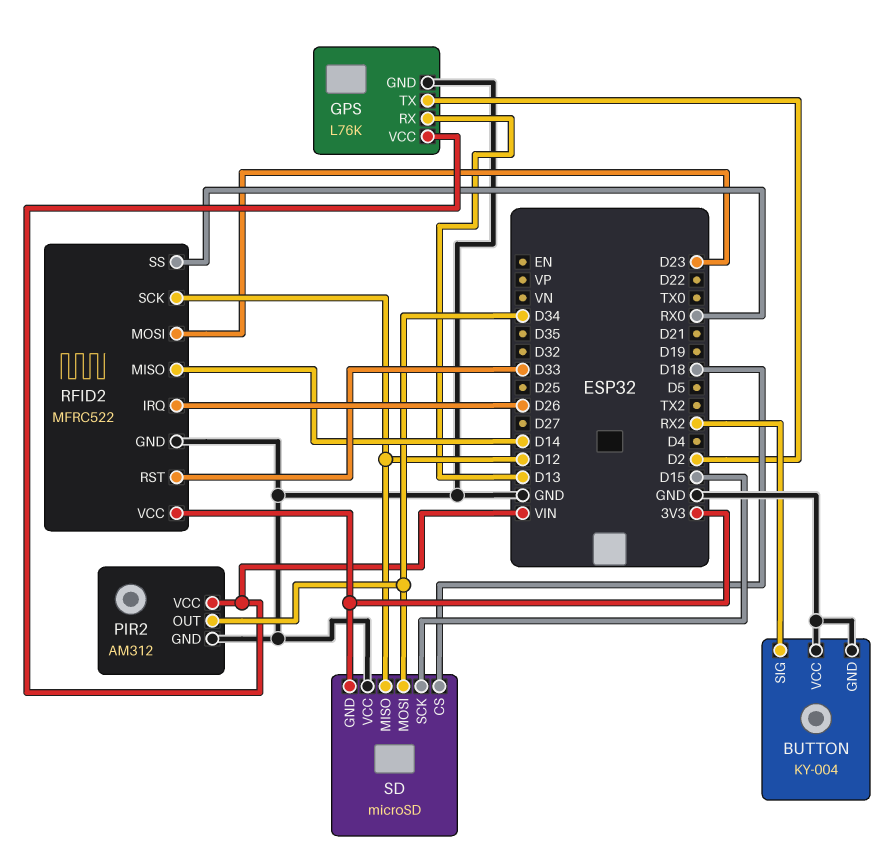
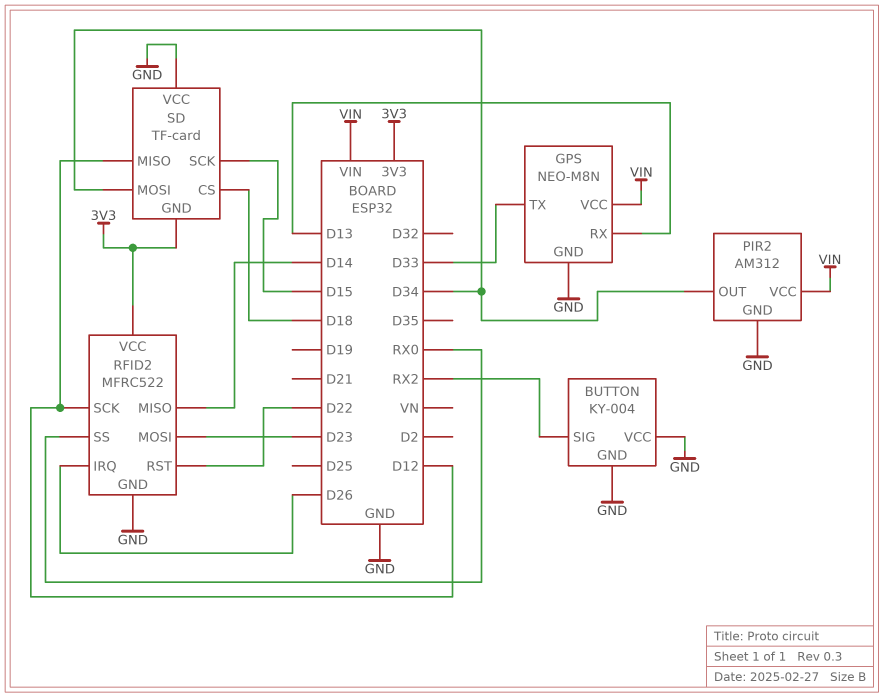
GPS: L76K -> NEO-M8N
GPS pin TX: D2 -> D33
RFID2 pin RST: D33 -> D22
SD: microSD -> TF-card

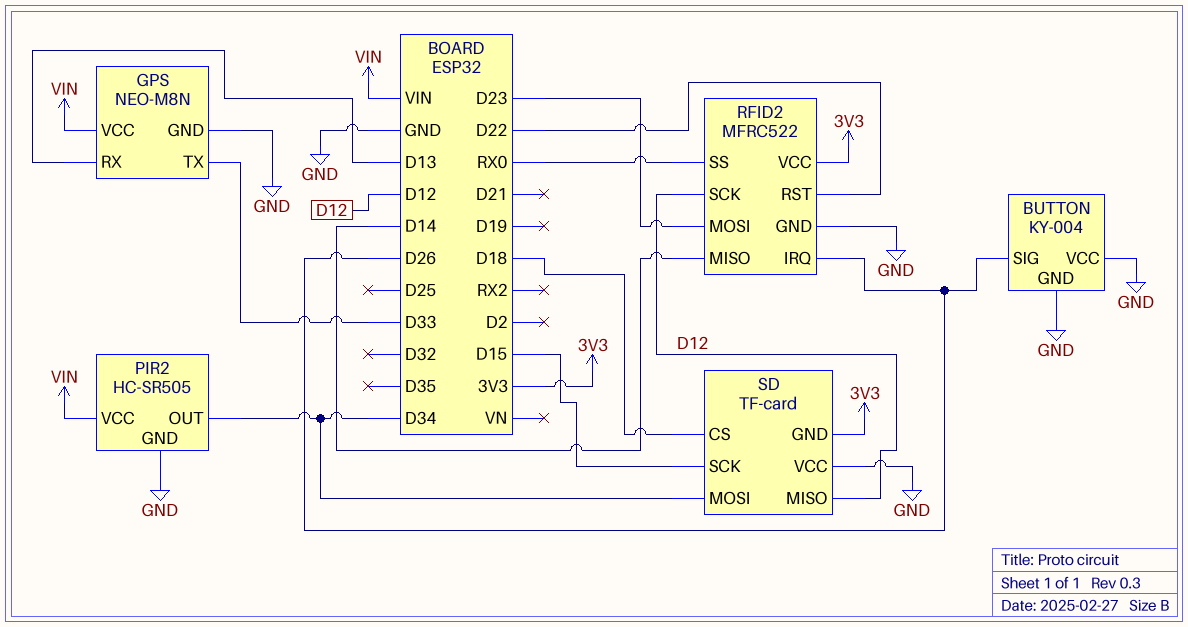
BUTTON pin SIG: RX2 -> D26
PIR2: AM312 -> HC-SR505

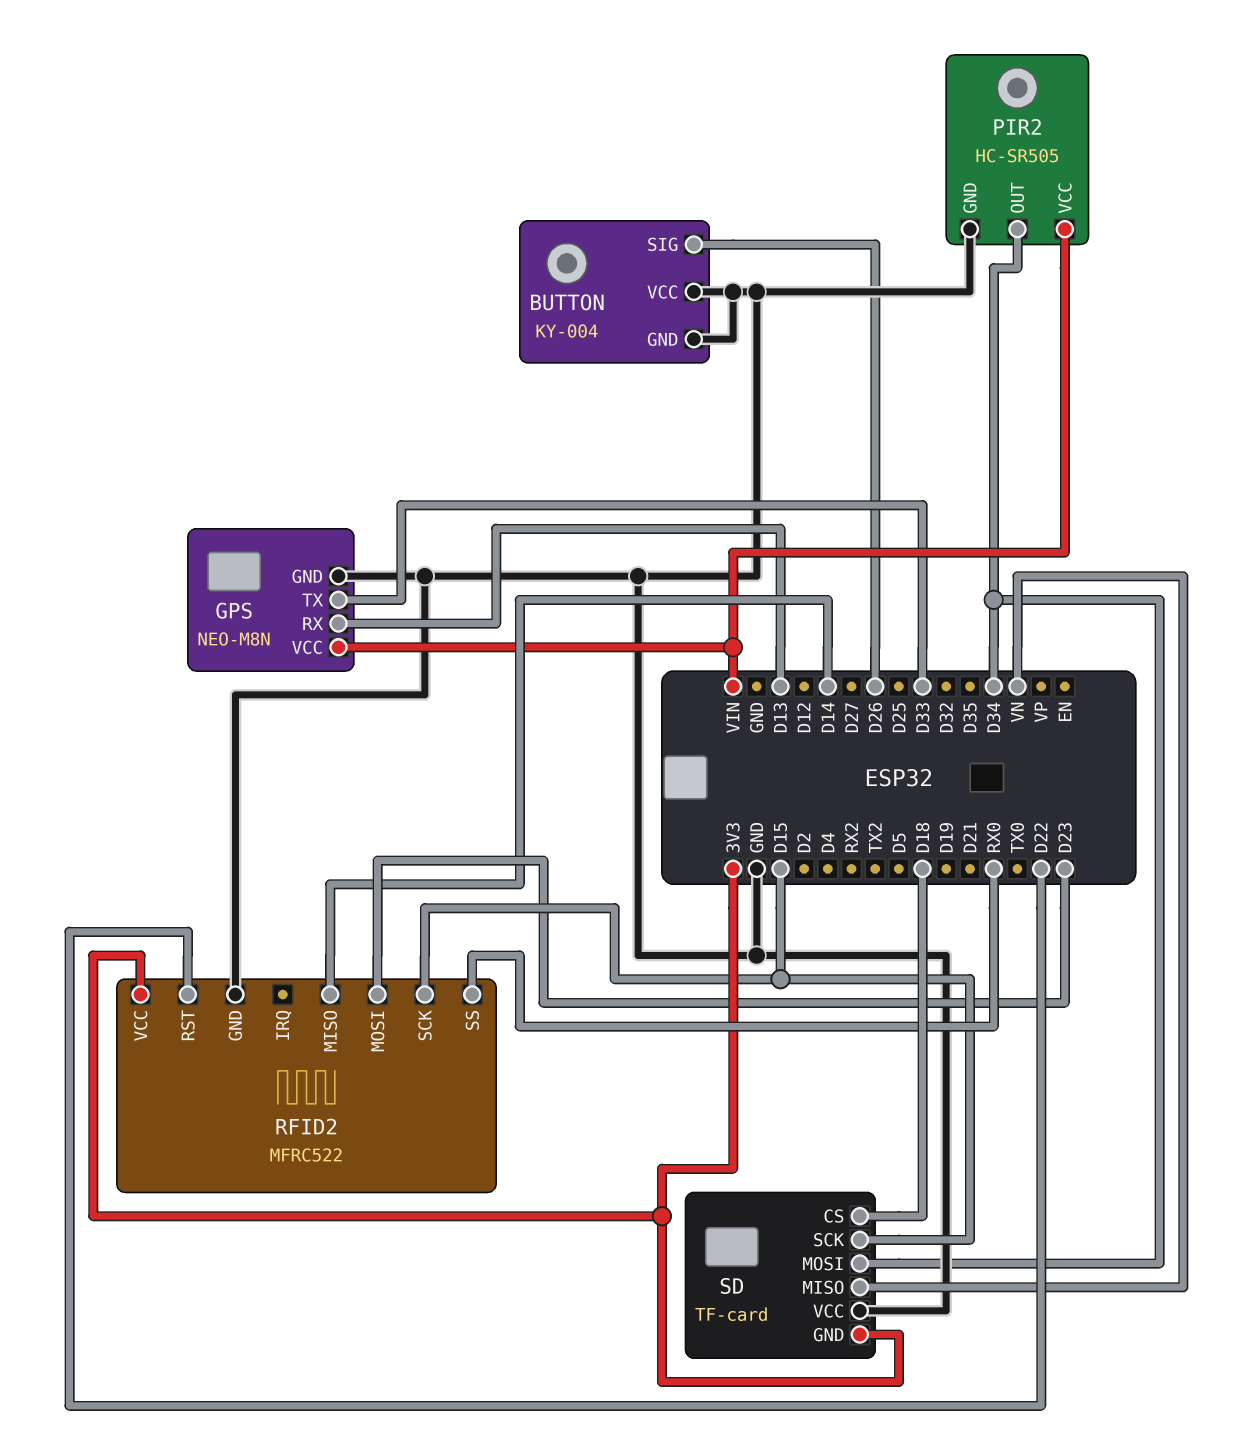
RFID2 pin IRQ: D26 -> none
RFID2 pin SCK: D12 -> D15
SD pin MISO: D12 -> VN

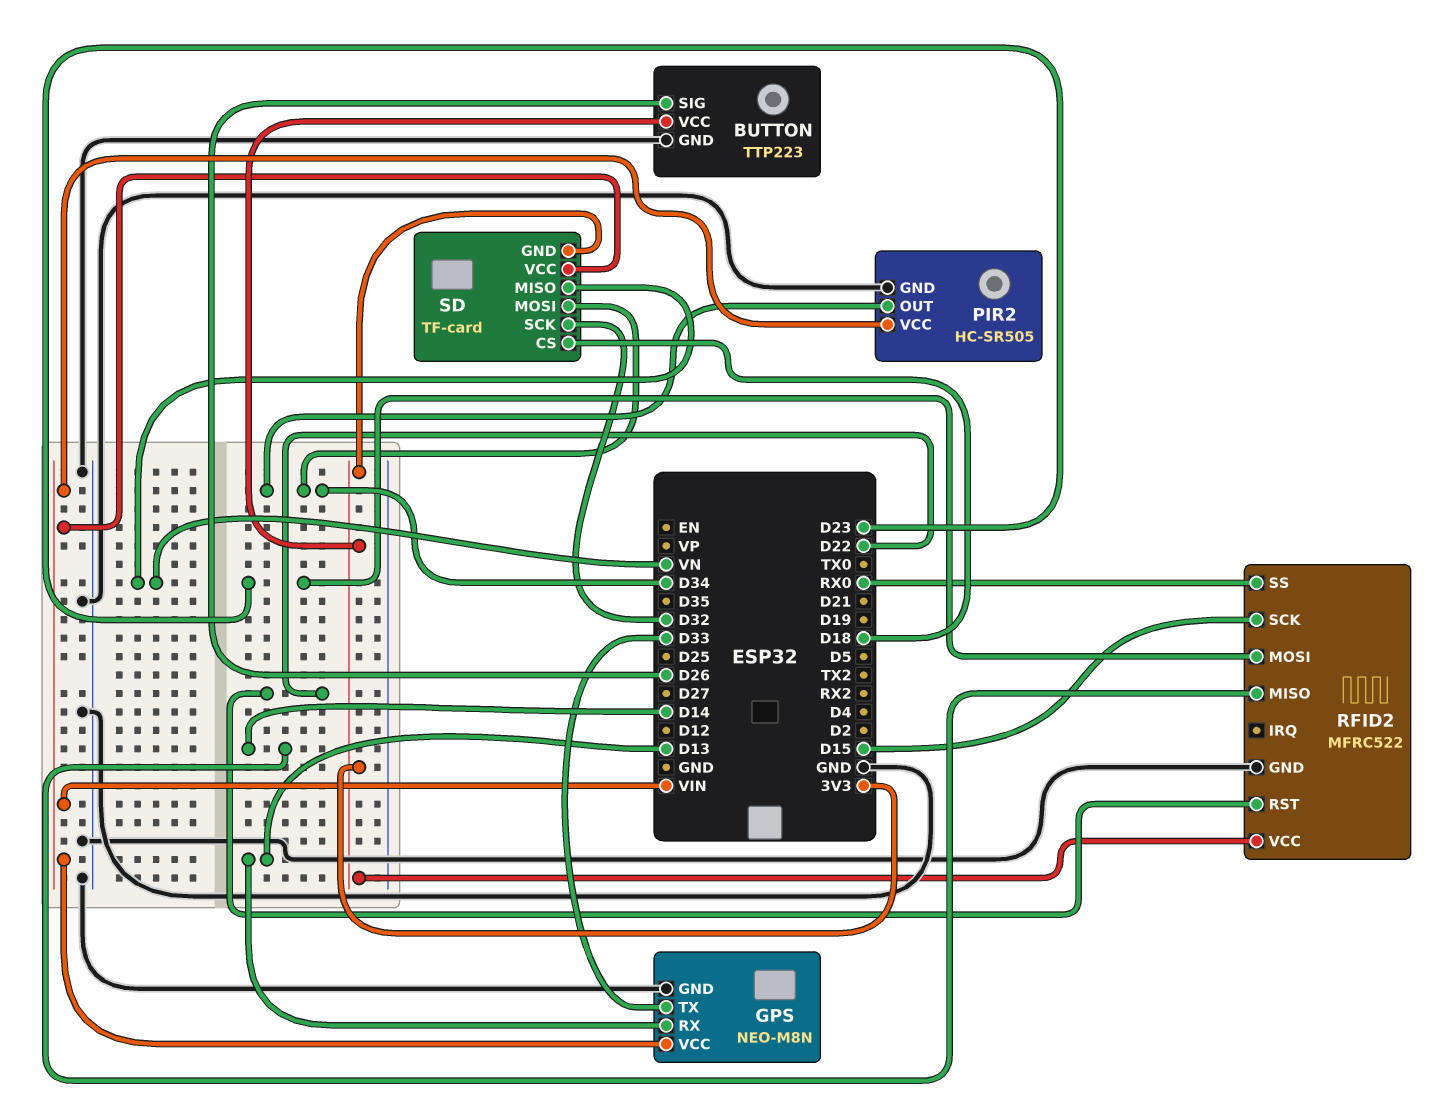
BUTTON: KY-004 -> TTP223
BUTTON pin VCC: GND -> 3V3
SD pin SCK: D15 -> D32
SD pin VCC: GND -> VIN

